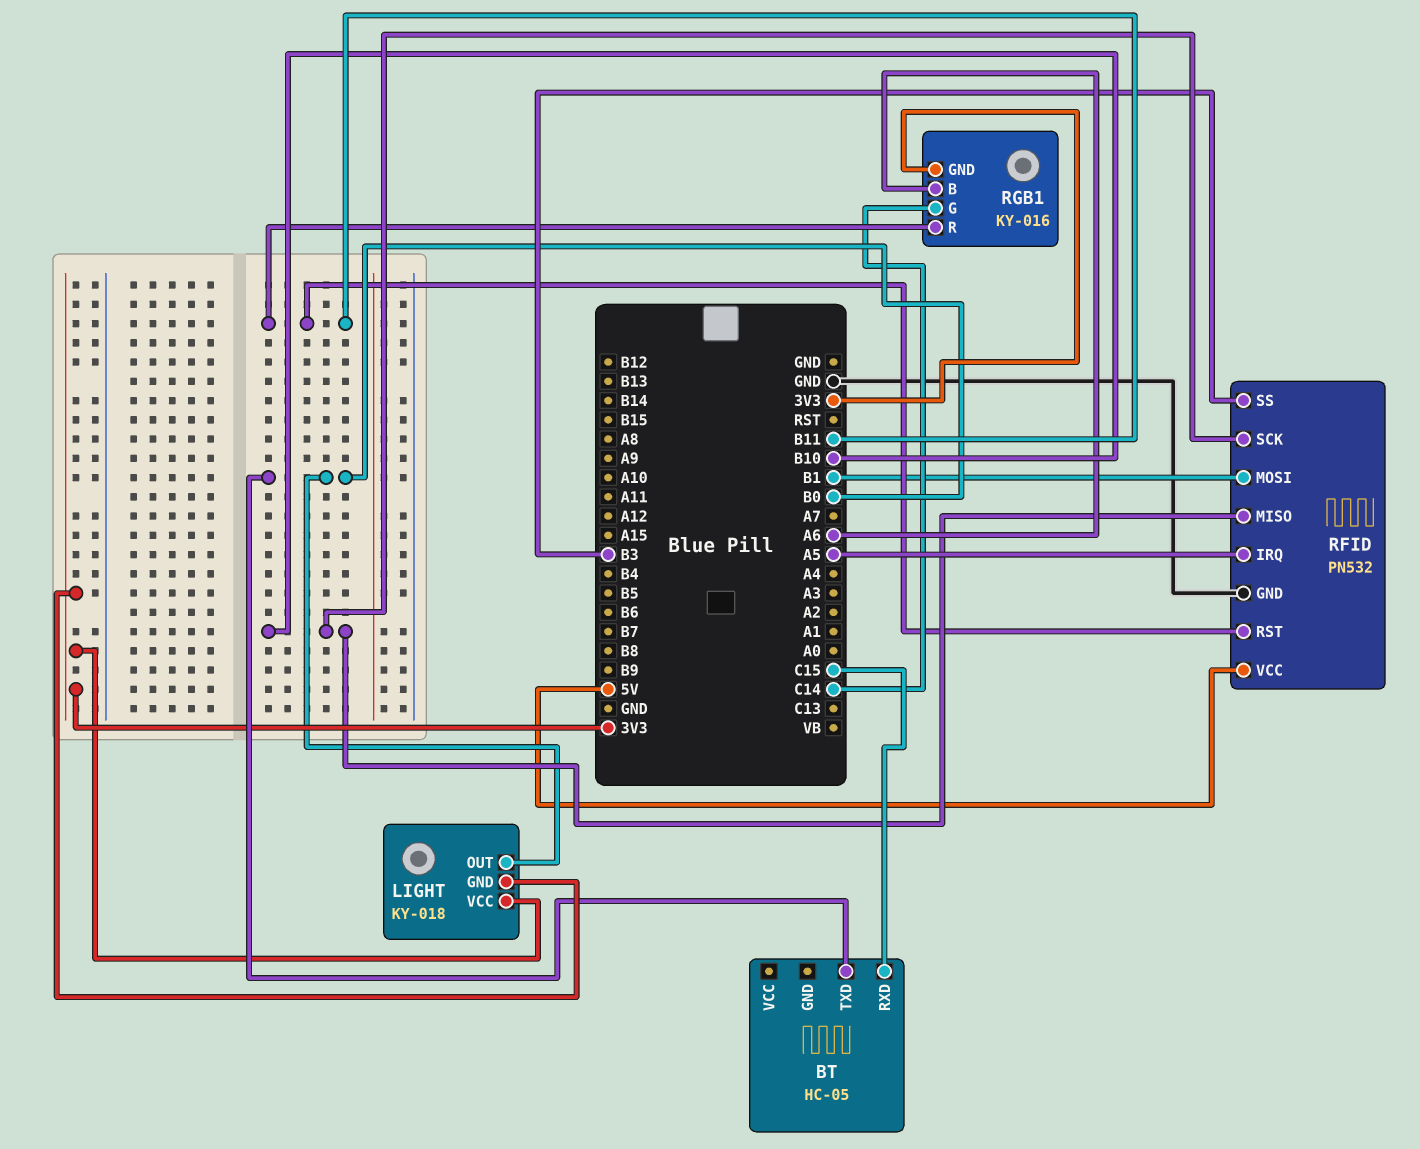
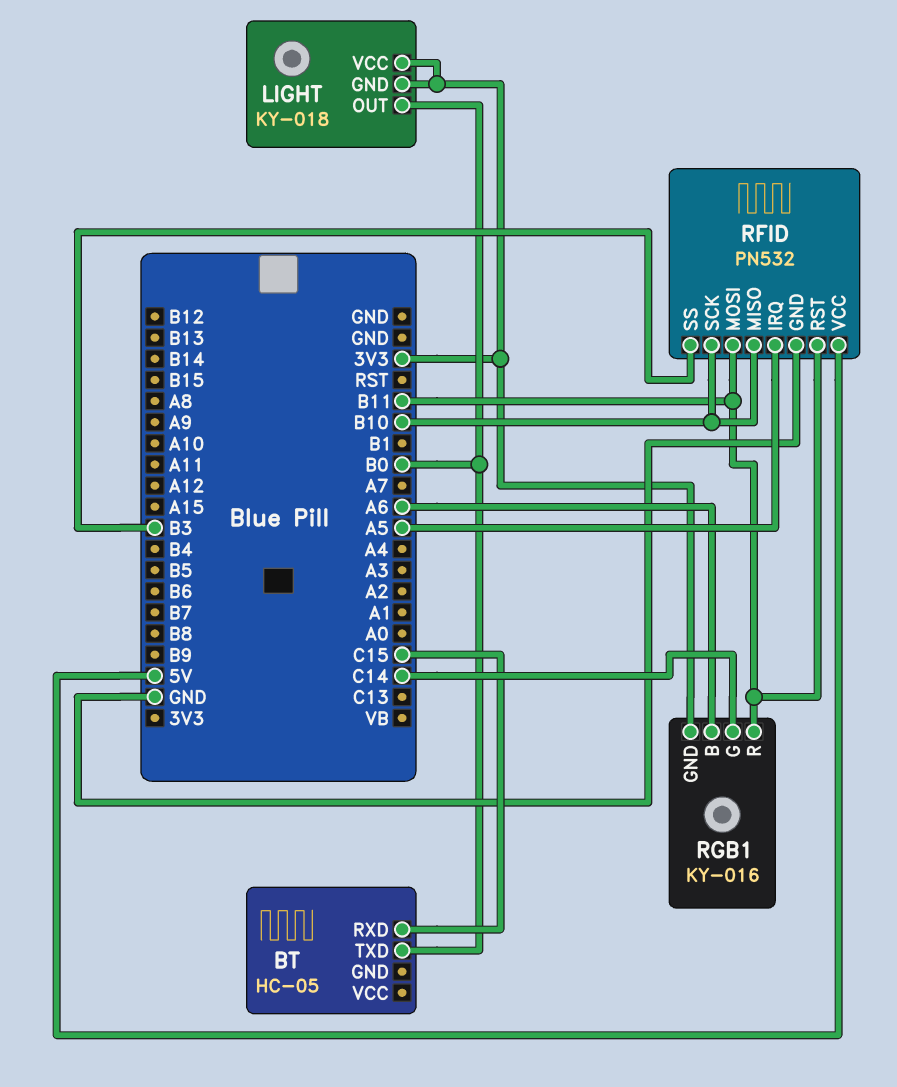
RFID pin MOSI: B1 -> B11

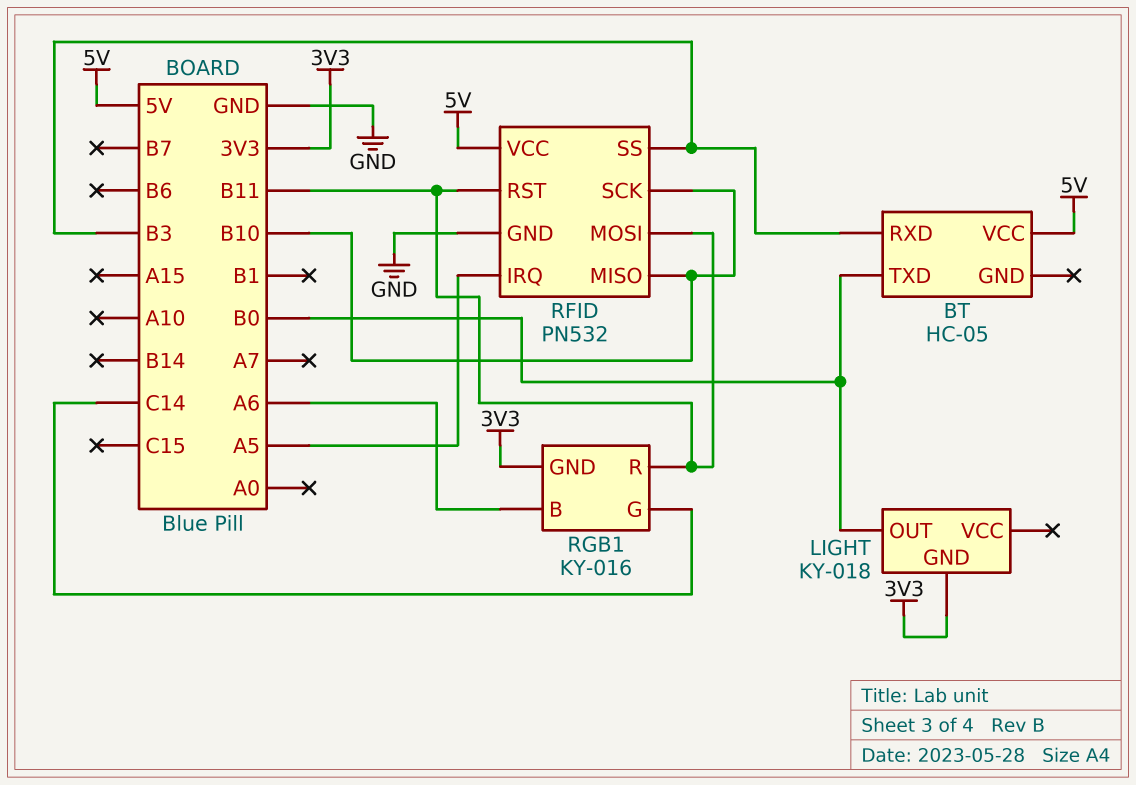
BT pin RXD: C15 -> B3
BT pin VCC: none -> 5V
LIGHT pin VCC: 3V3 -> none

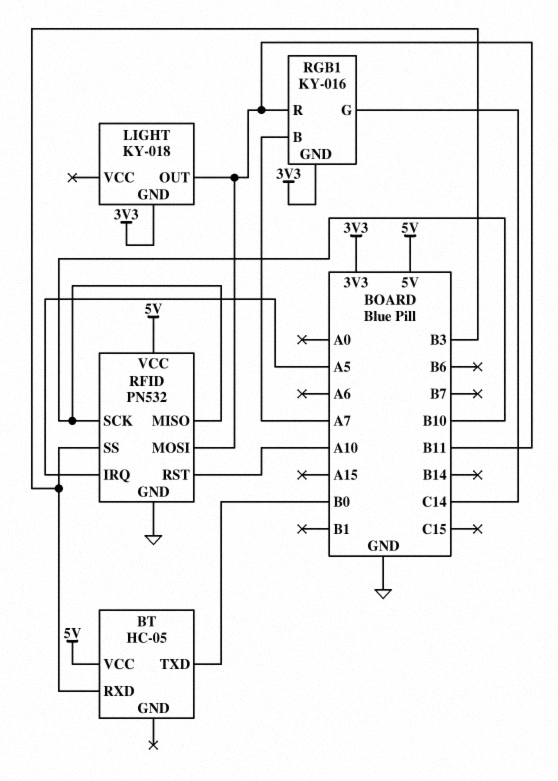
LIGHT pin OUT: B0 -> B11
RFID pin RST: B11 -> A10
RGB1 pin B: A6 -> A7

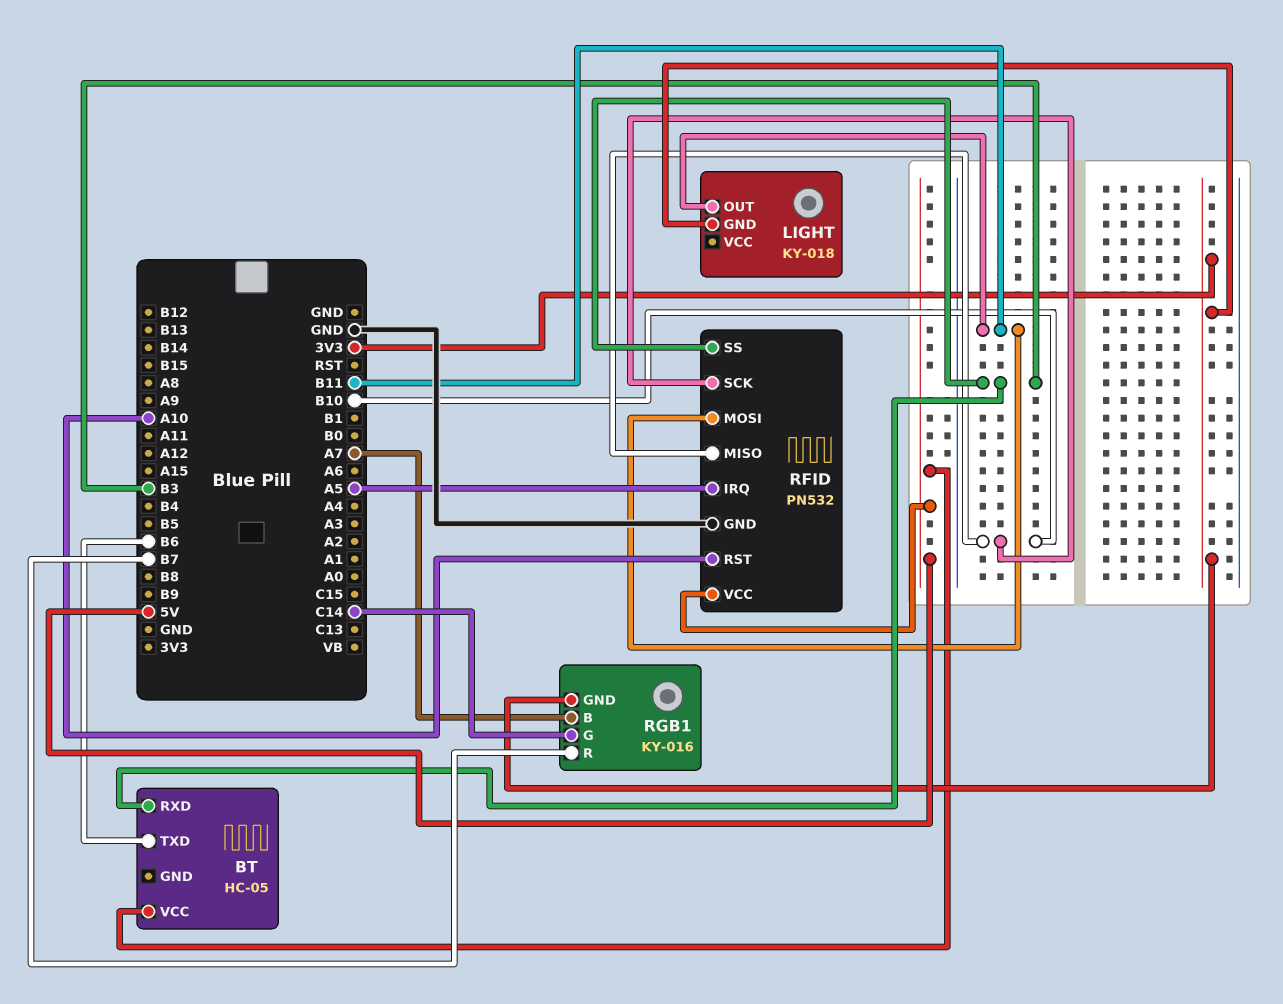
BT pin TXD: B0 -> B6
RGB1 pin R: B11 -> B7

